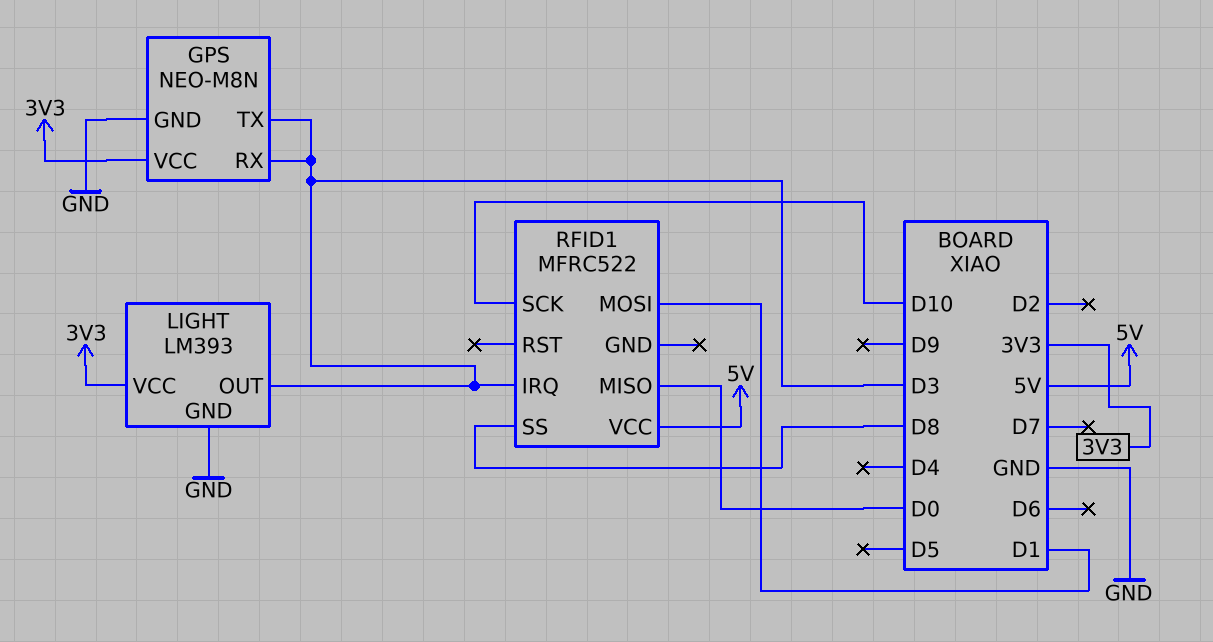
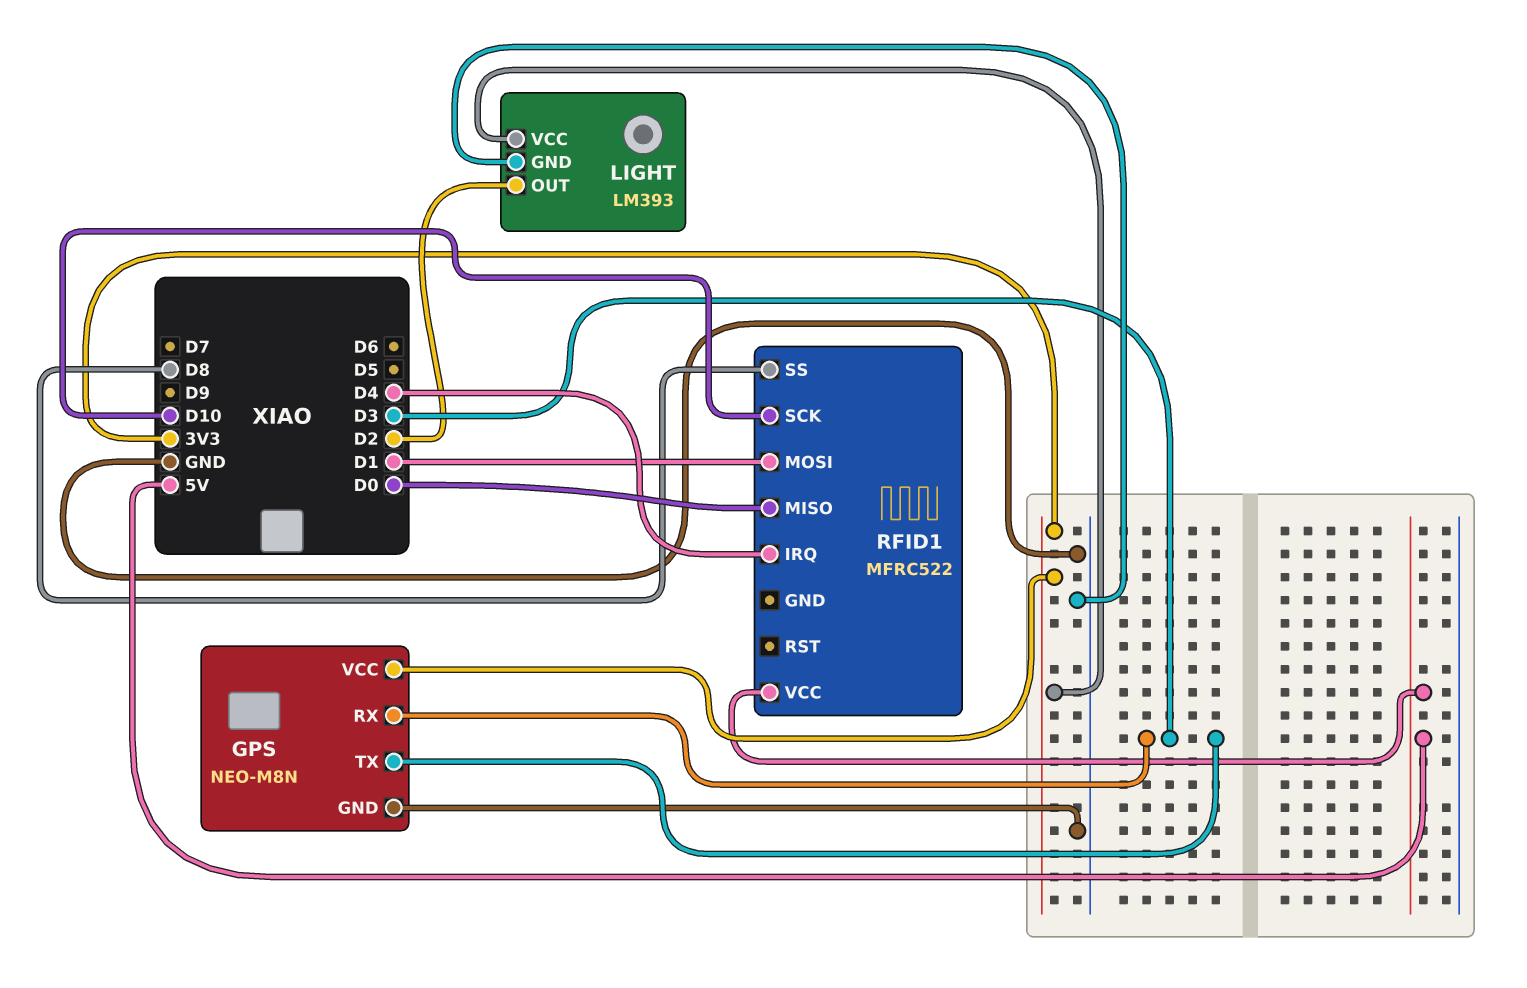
LIGHT pin OUT: D3 -> D2
RFID1 pin IRQ: D3 -> D4

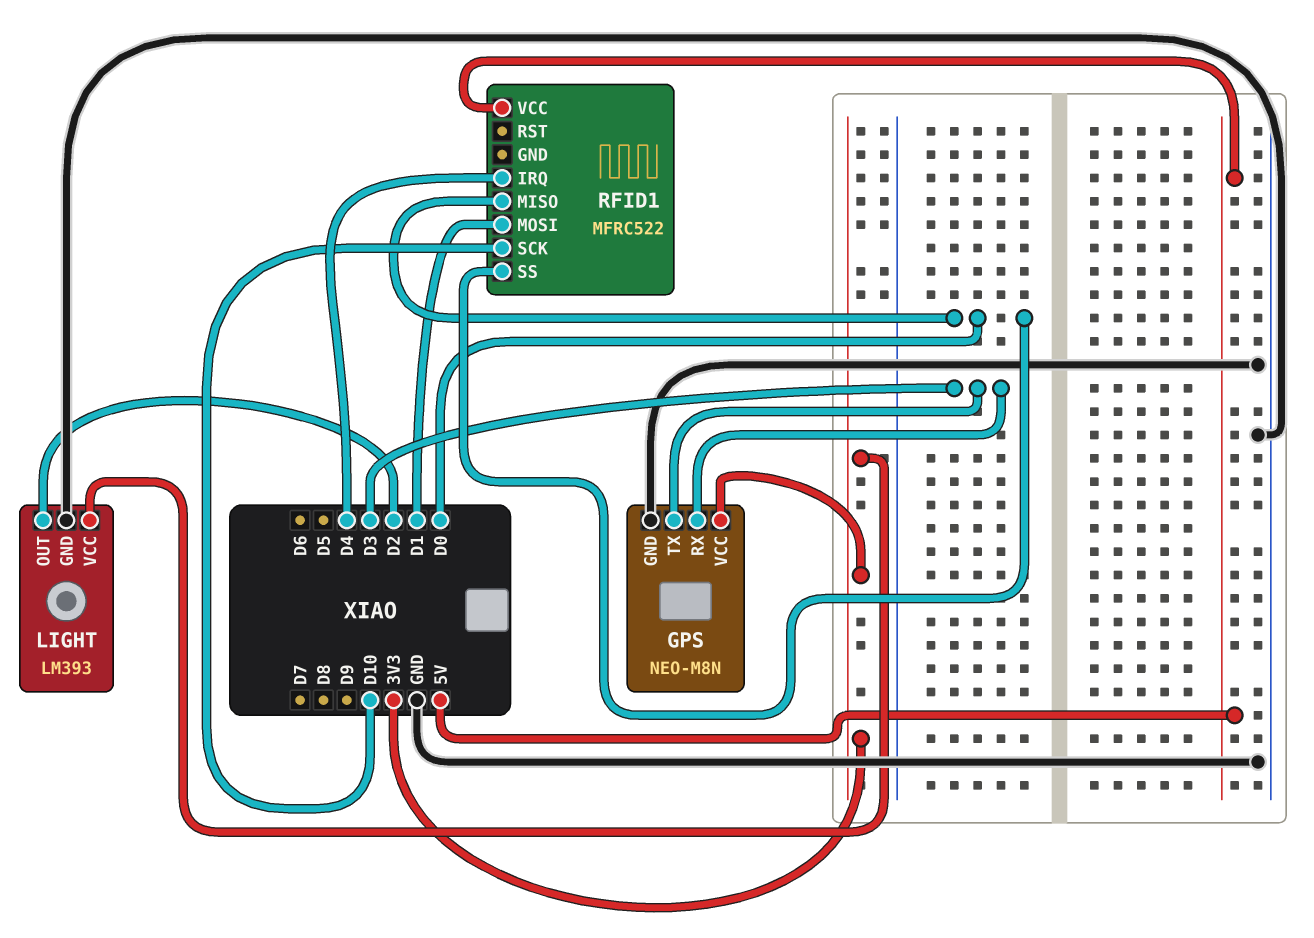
RFID1 pin SS: D8 -> D0

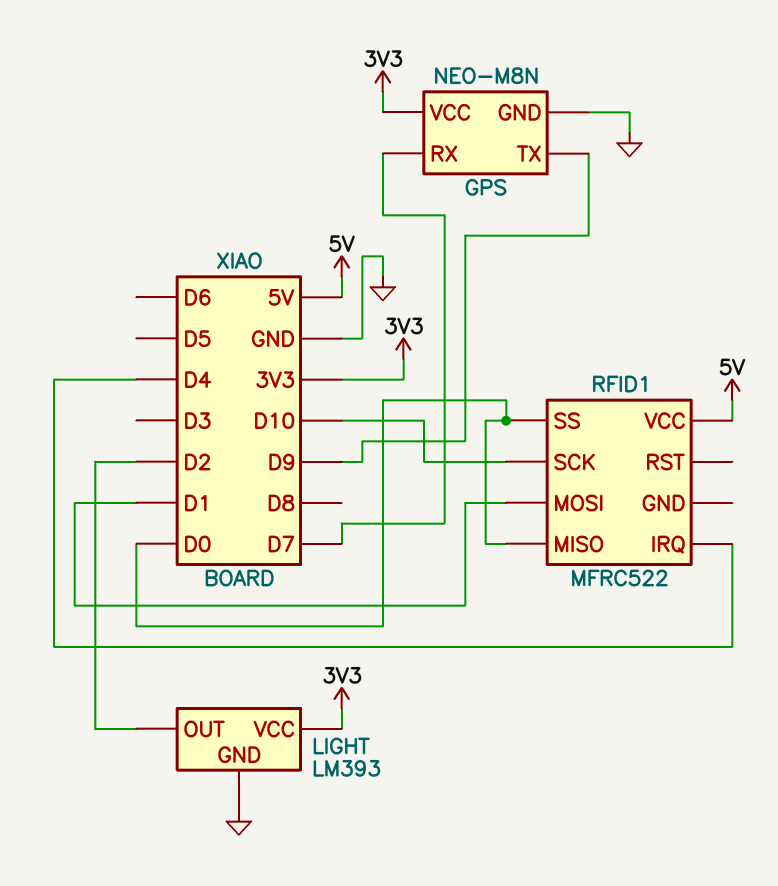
GPS pin RX: D3 -> D7
GPS pin TX: D3 -> D9

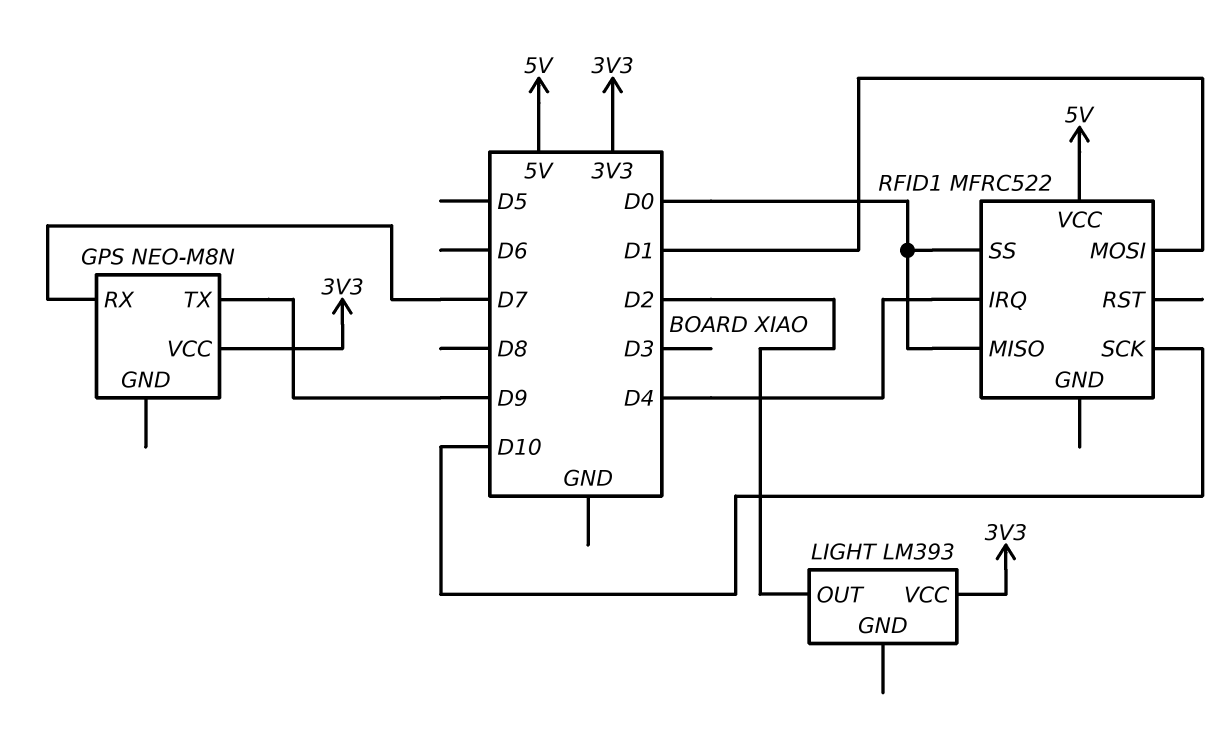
GPS pin GND: GND -> none
LIGHT pin GND: GND -> none

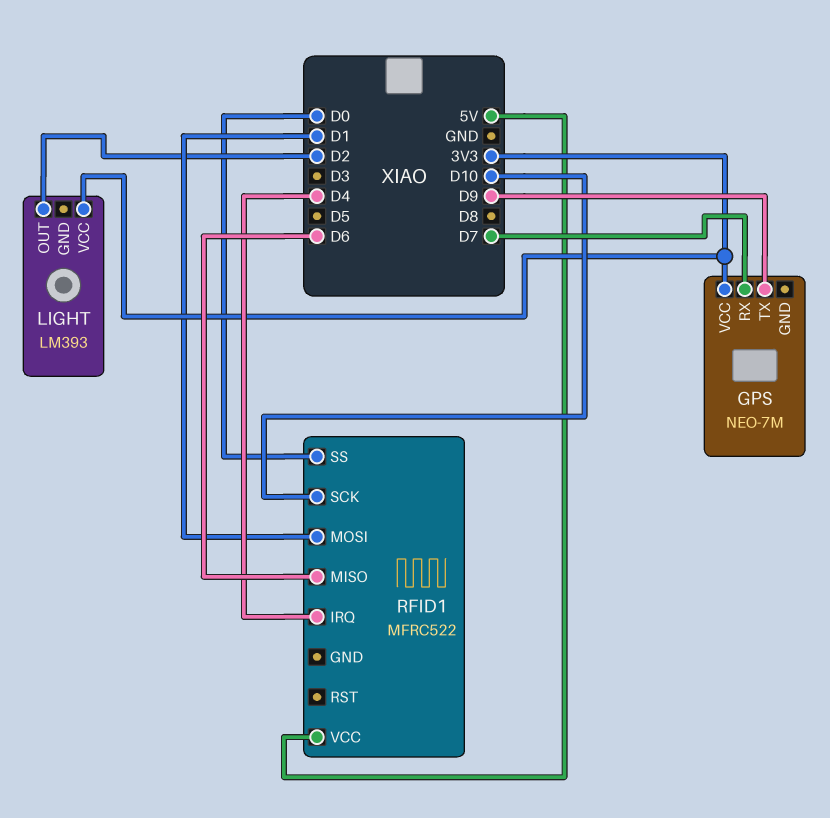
GPS: NEO-M8N -> NEO-7M
RFID1 pin MISO: D0 -> D6

